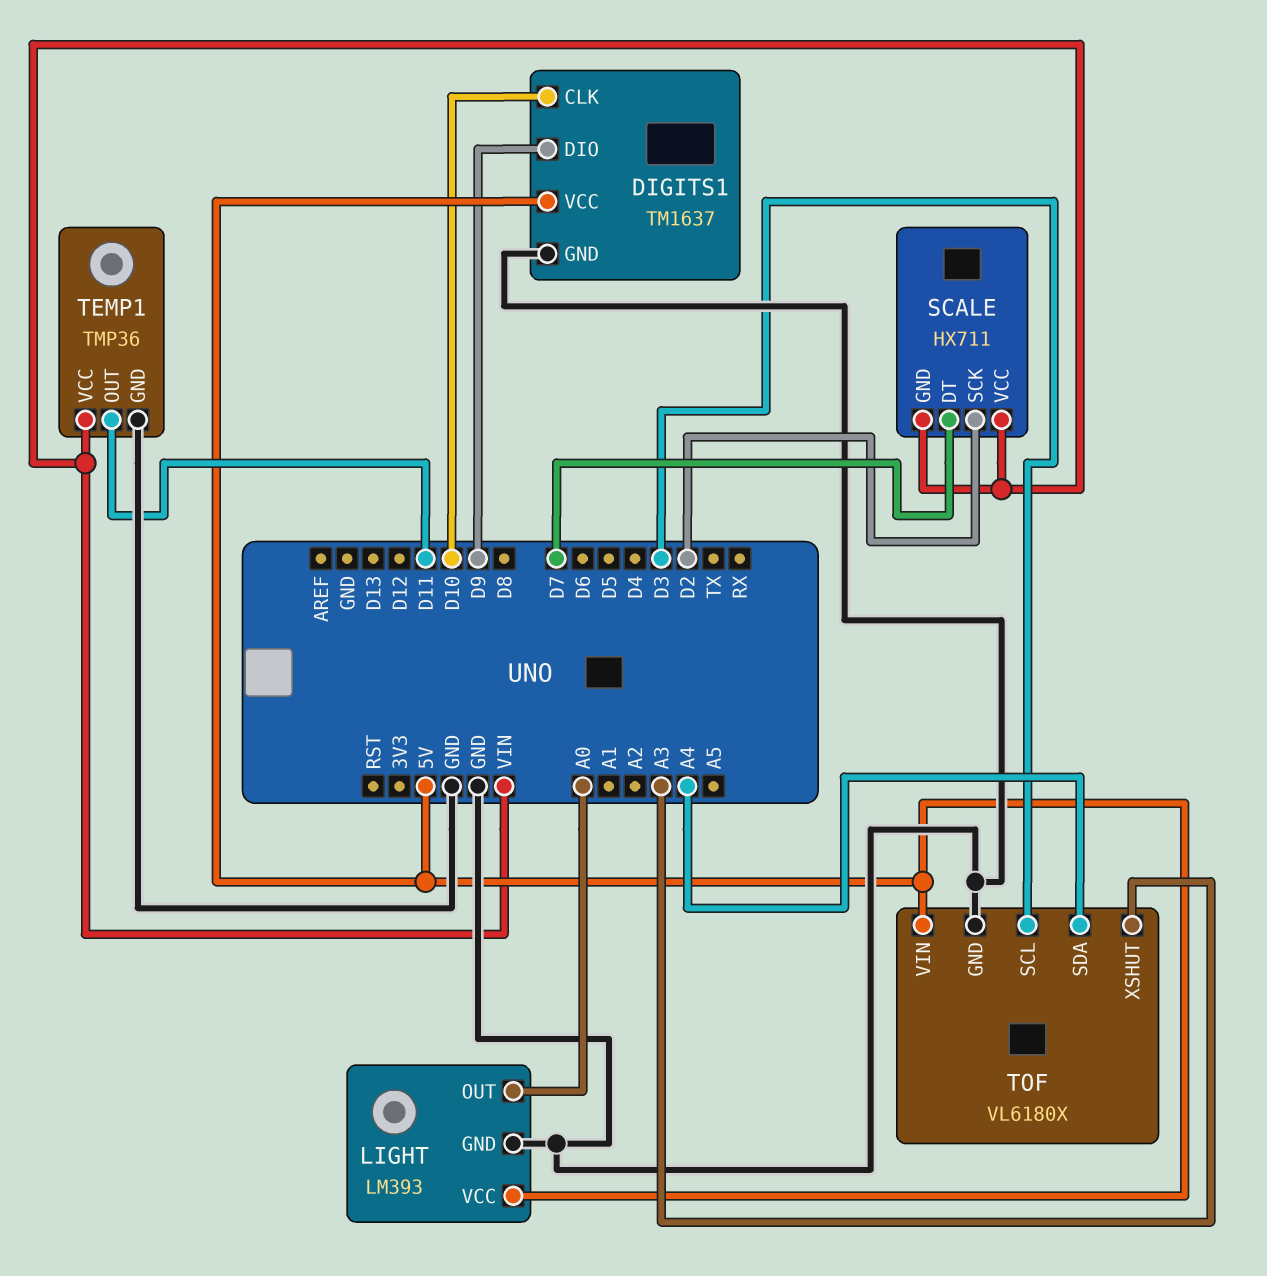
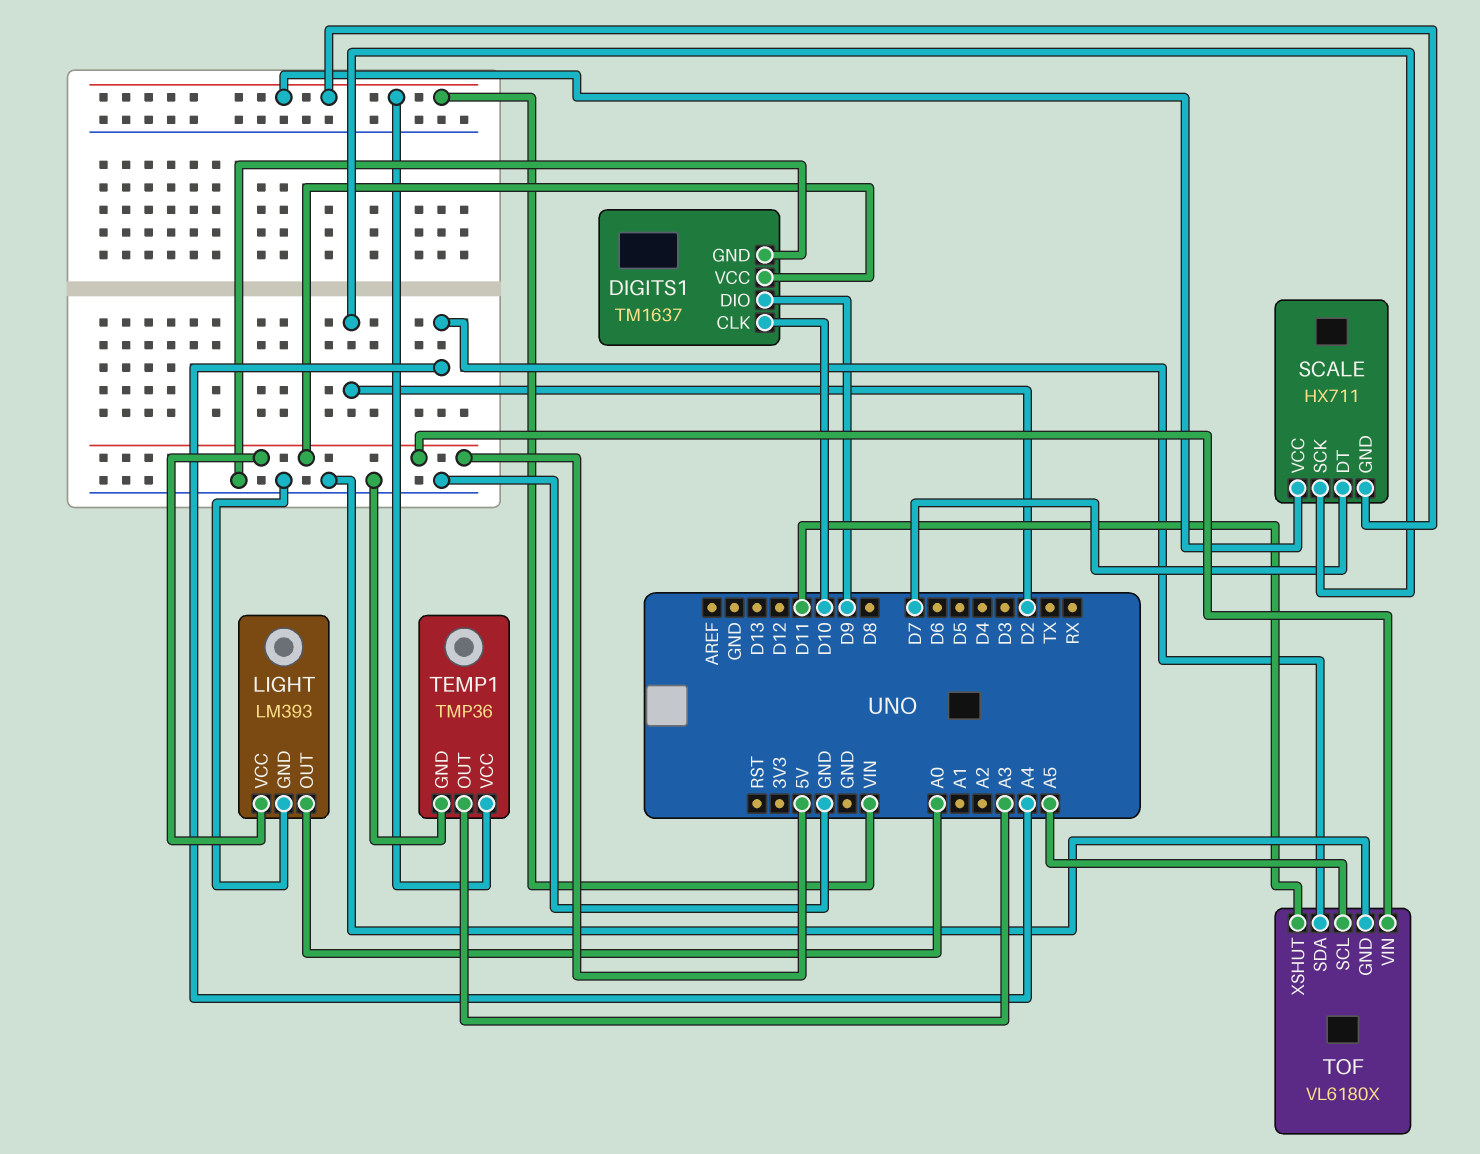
TEMP1 pin OUT: D11 -> A3
TOF pin SCL: D3 -> A5
TOF pin XSHUT: A3 -> D11

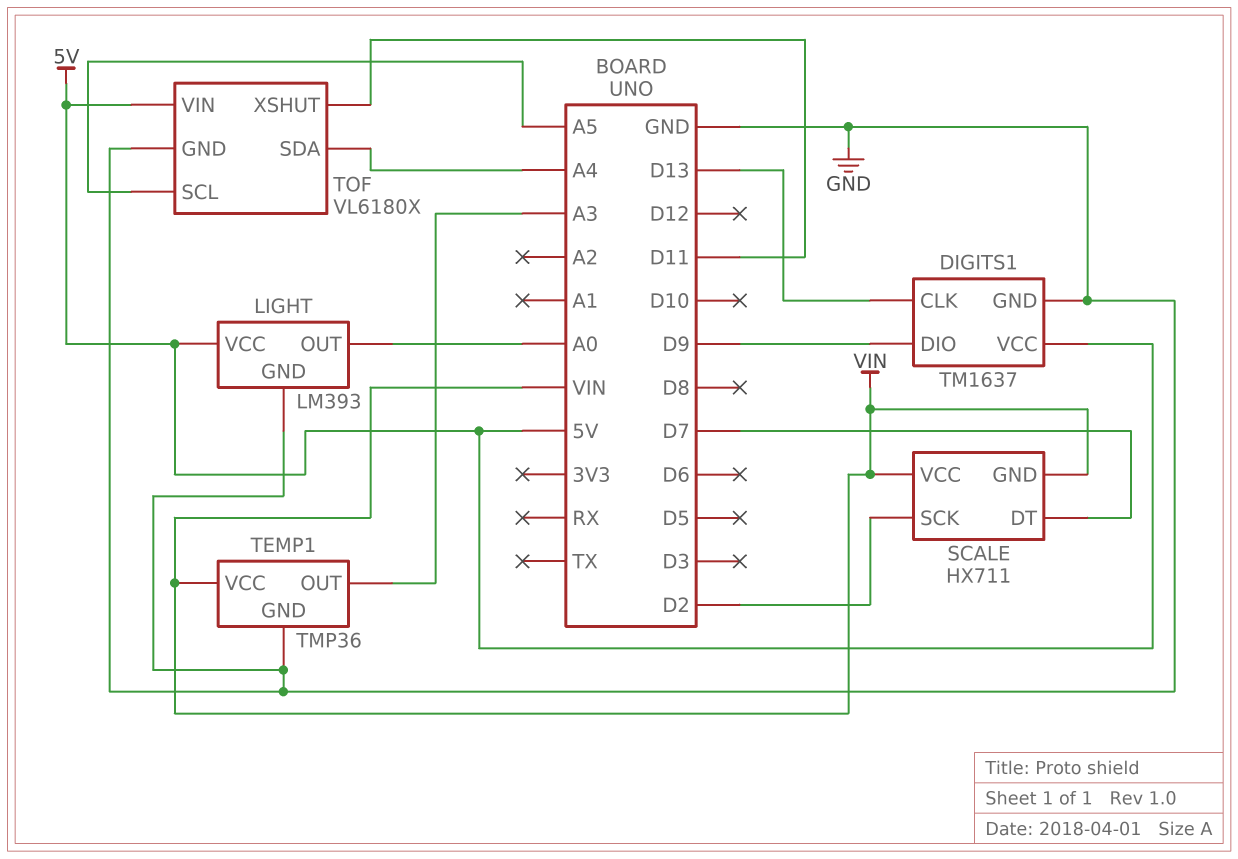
DIGITS1 pin CLK: D10 -> D13

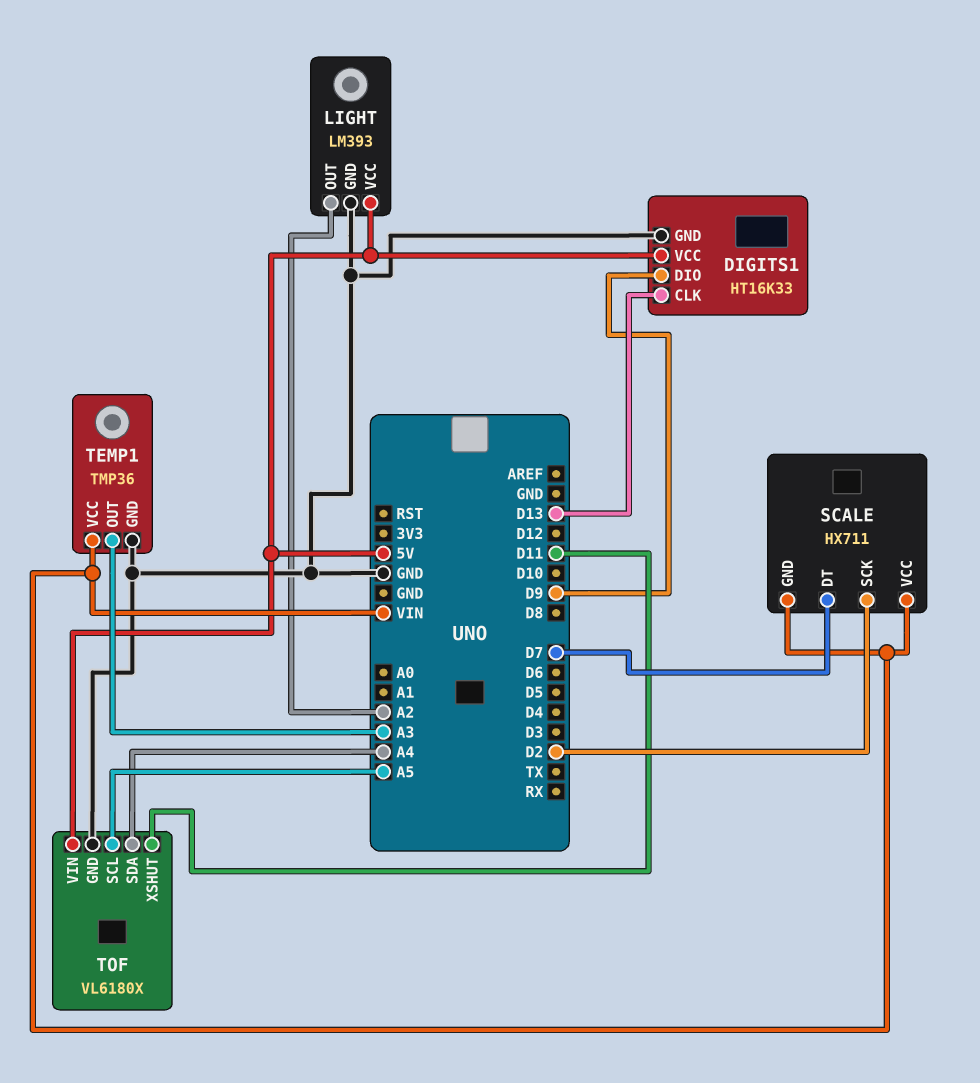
DIGITS1: TM1637 -> HT16K33
LIGHT pin OUT: A0 -> A2

